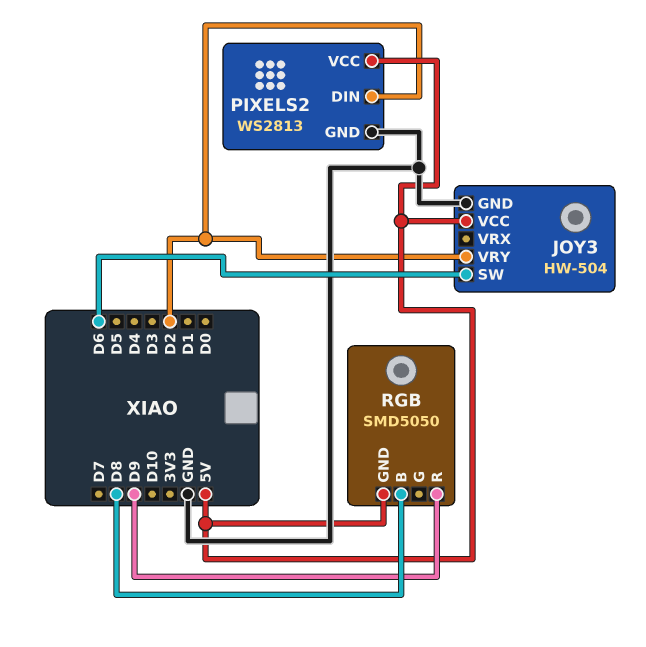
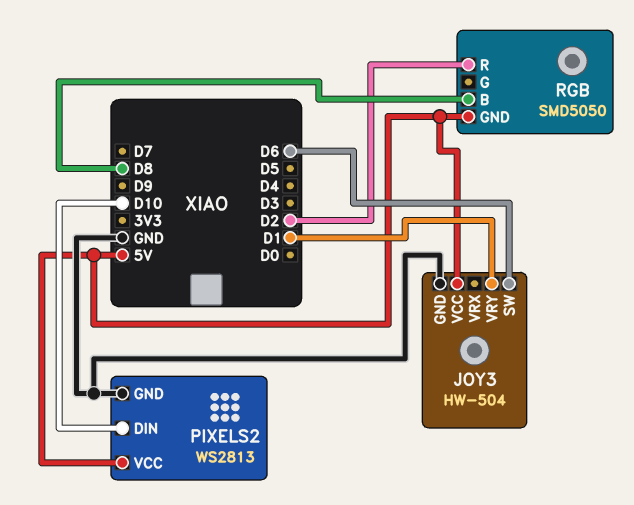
JOY3 pin VRY: D2 -> D1
PIXELS2 pin DIN: D2 -> D10
RGB pin R: D9 -> D2

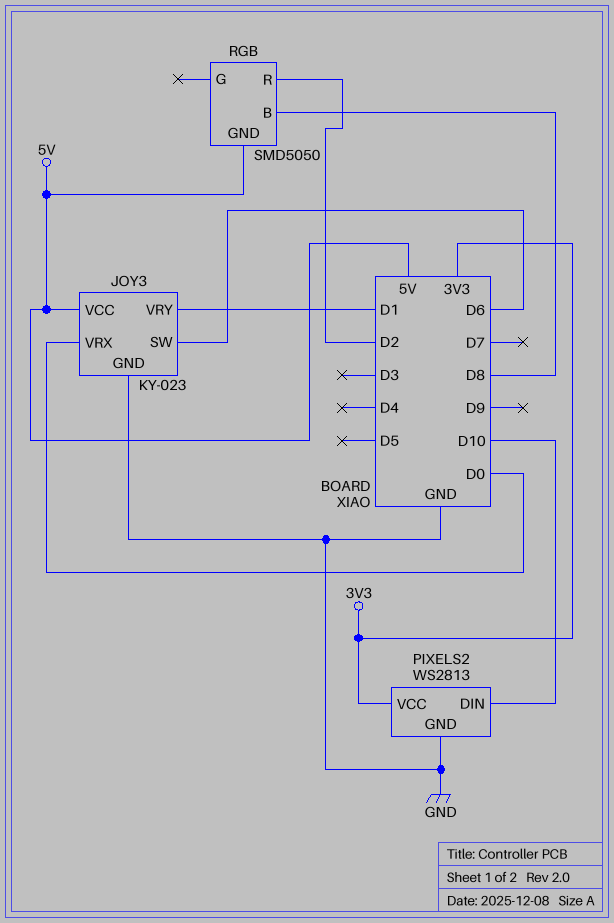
JOY3: HW-504 -> KY-023
JOY3 pin VRX: none -> D0
PIXELS2 pin VCC: 5V -> 3V3

